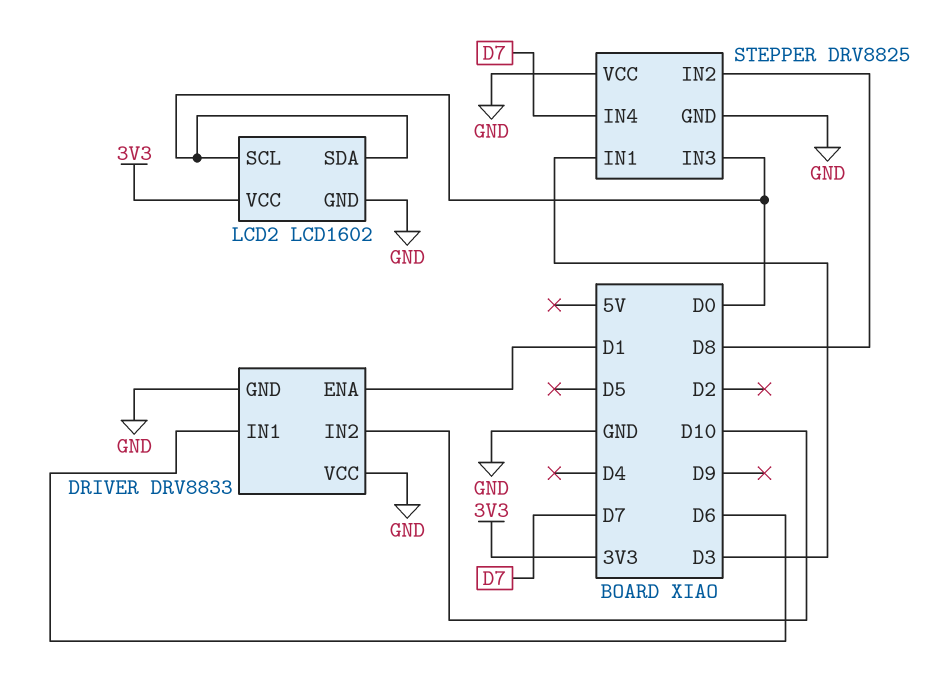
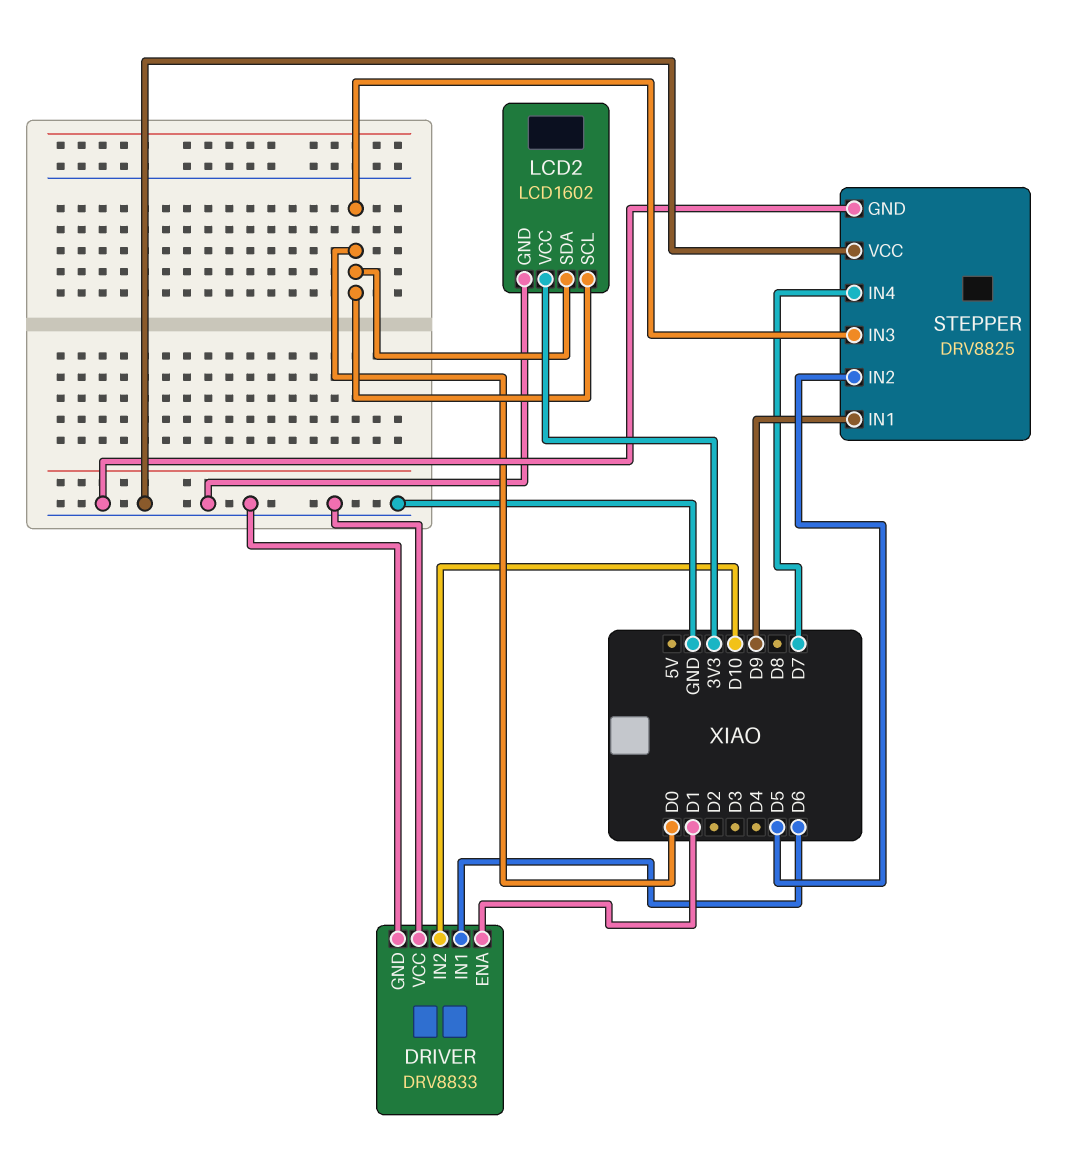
STEPPER pin IN1: D3 -> D9
STEPPER pin IN2: D8 -> D5

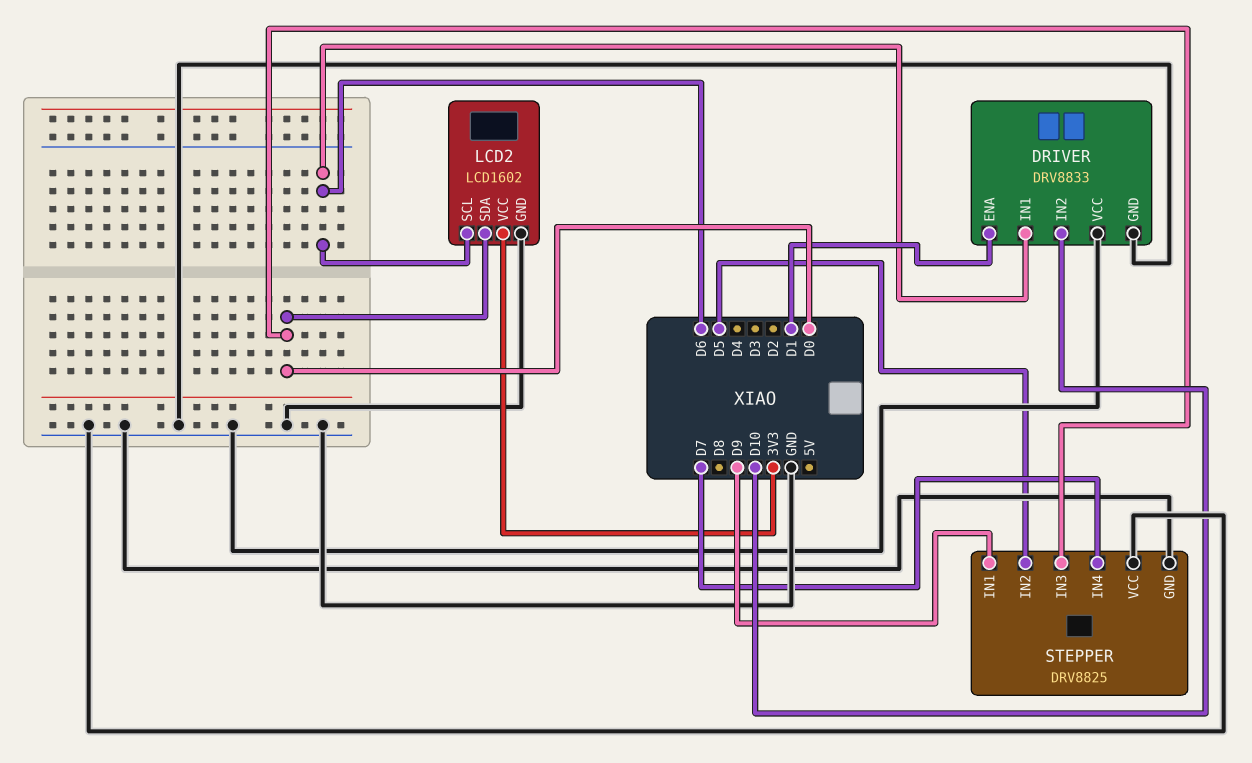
LCD2 pin SCL: D0 -> D6

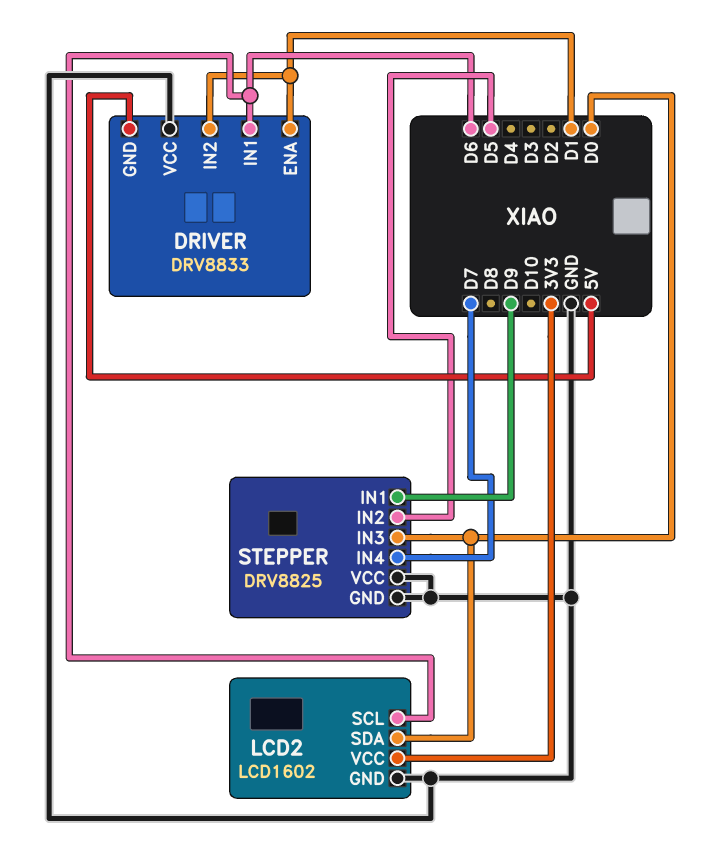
DRIVER pin GND: GND -> 5V
DRIVER pin IN2: D10 -> D1

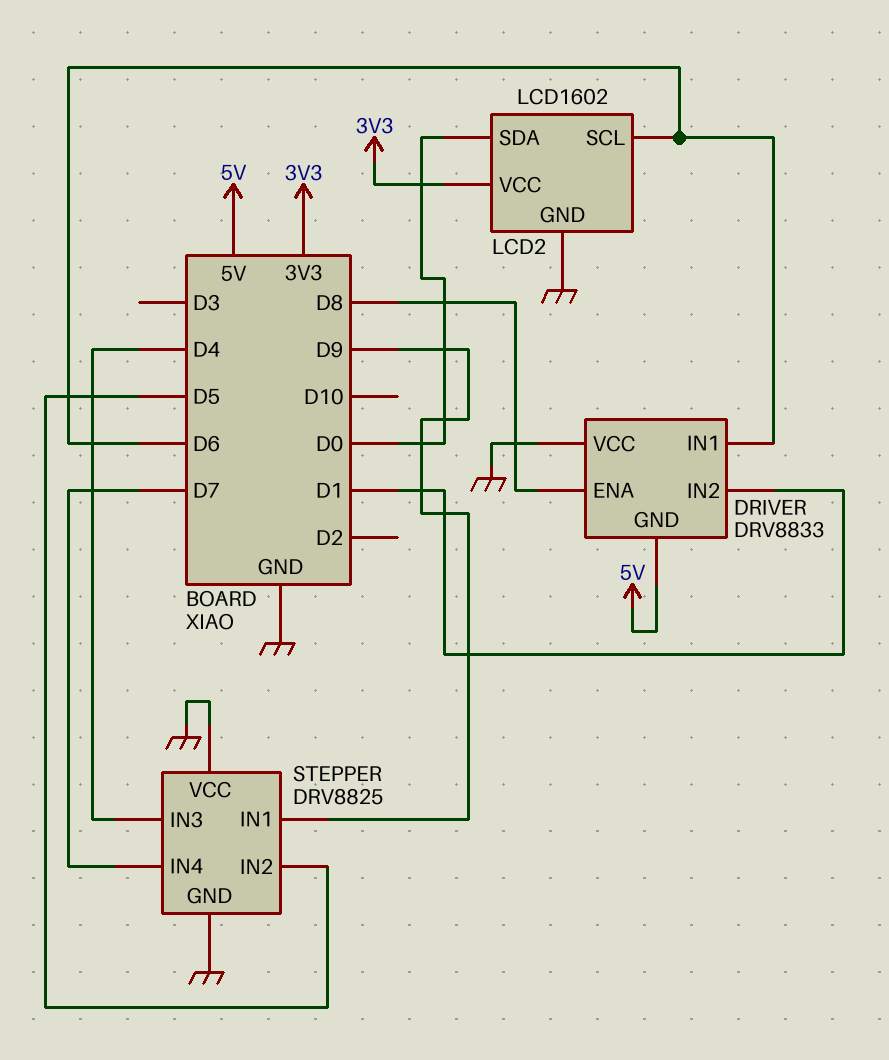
DRIVER pin ENA: D1 -> D8
STEPPER pin IN3: D0 -> D4

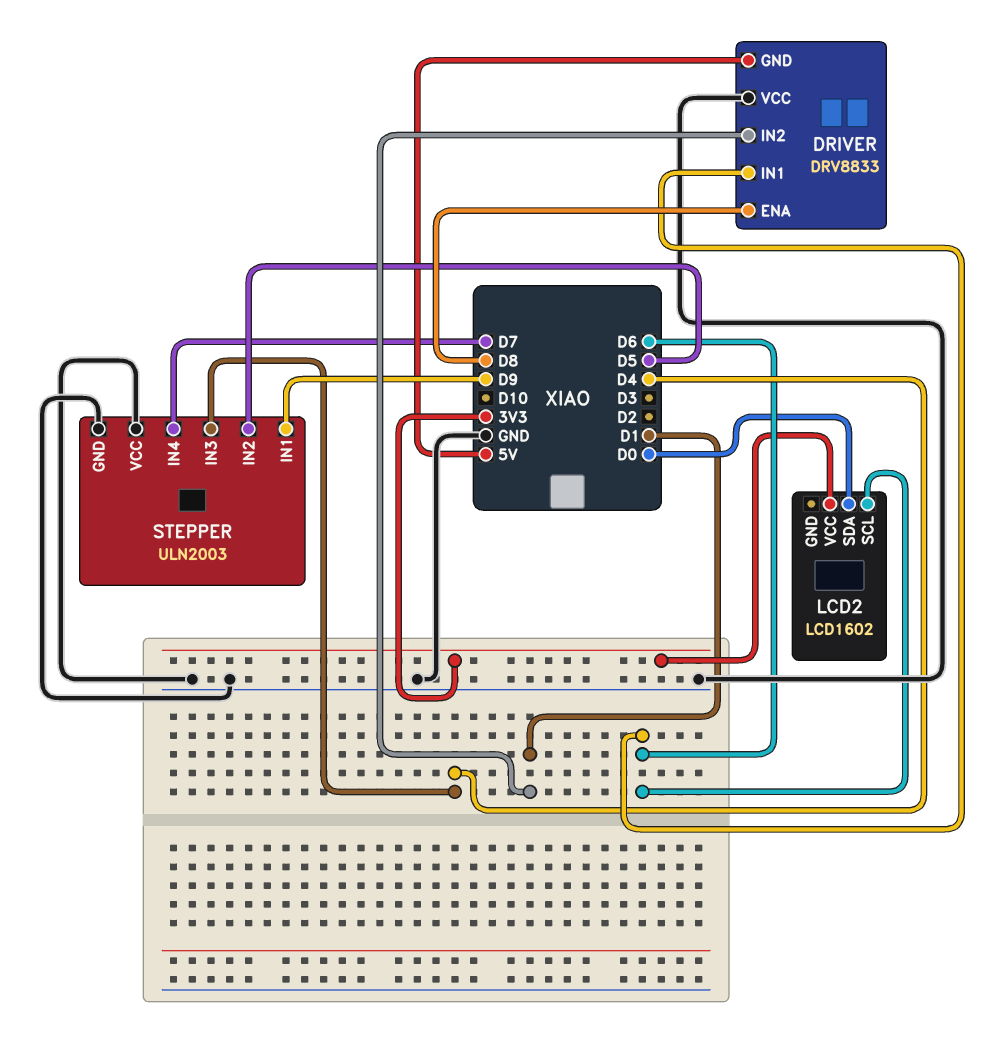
LCD2 pin GND: GND -> none
STEPPER: DRV8825 -> ULN2003

